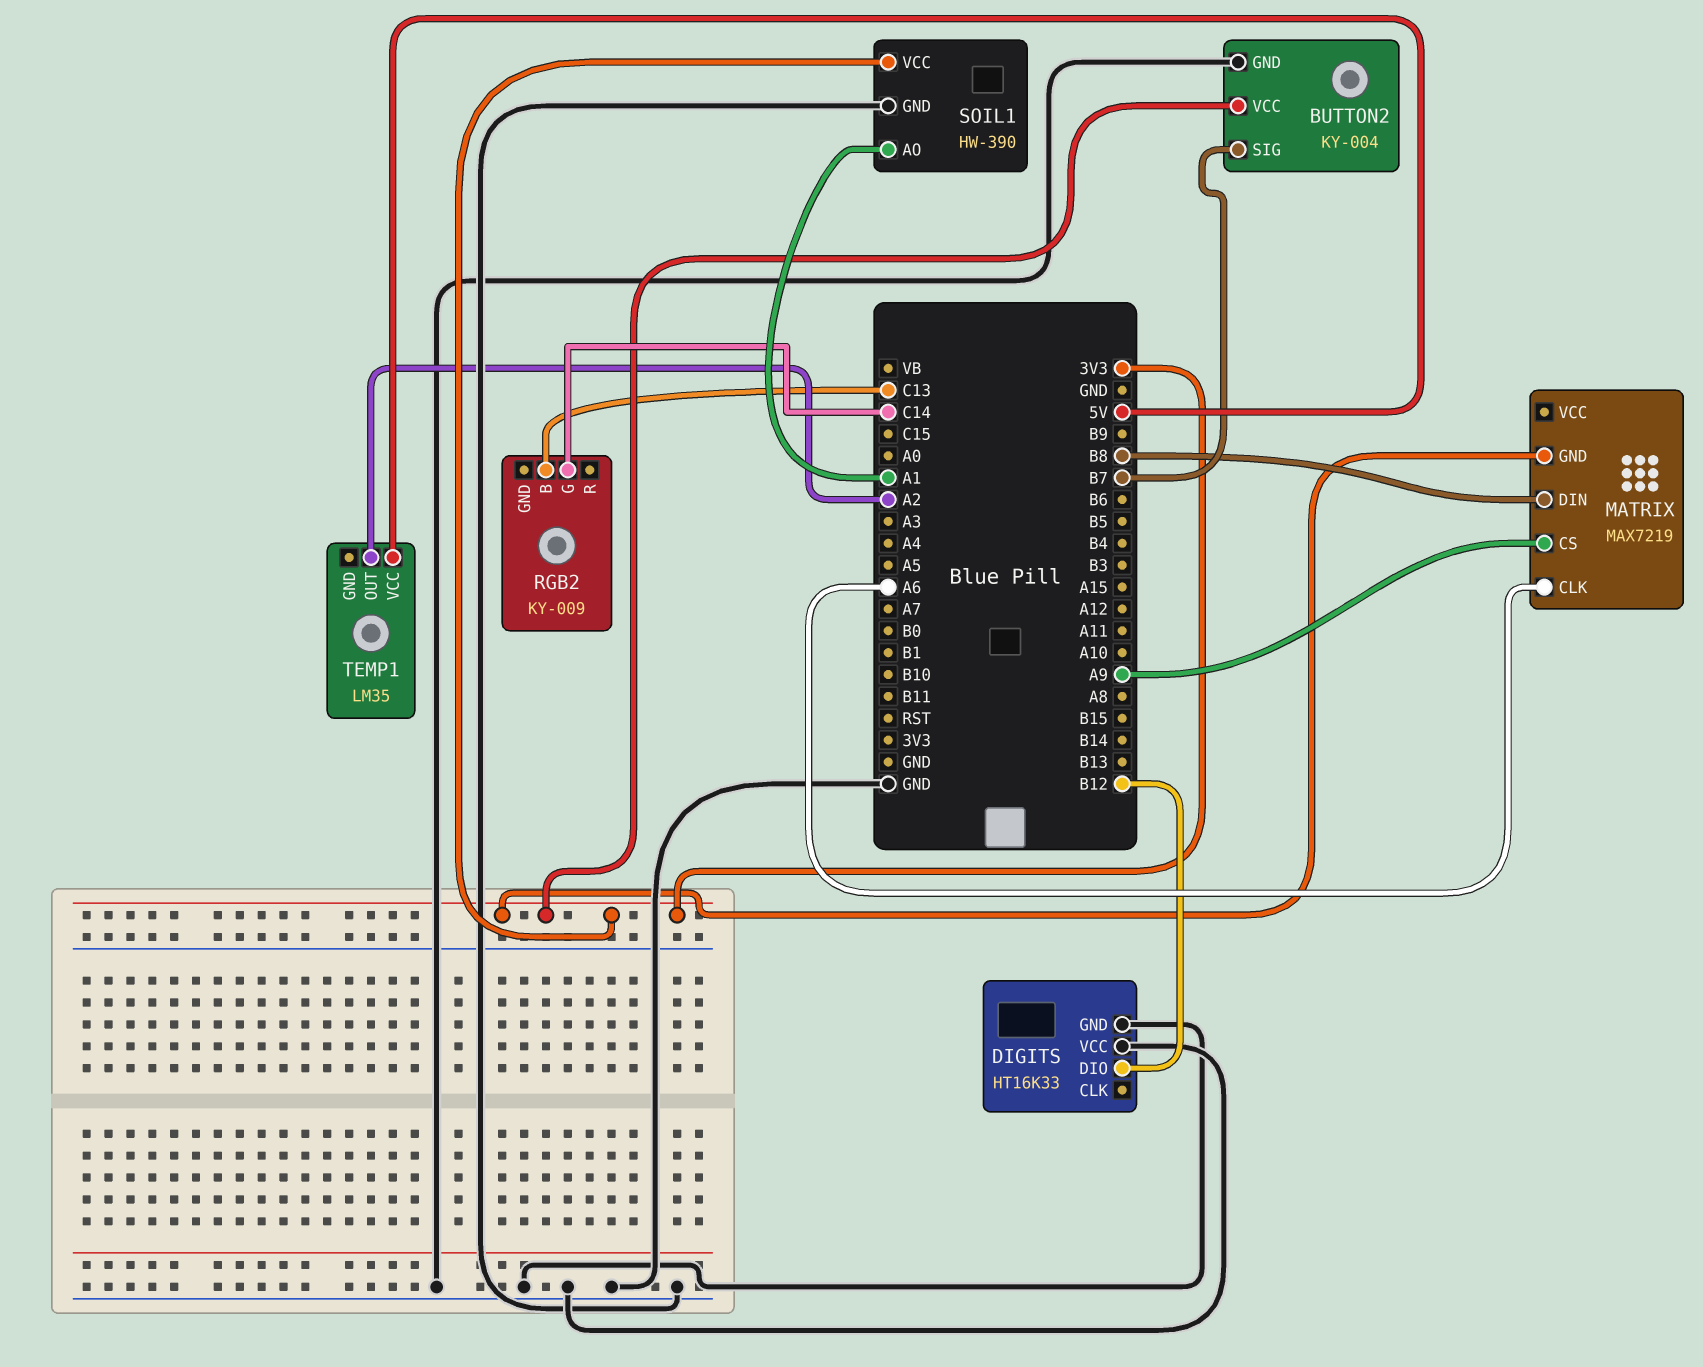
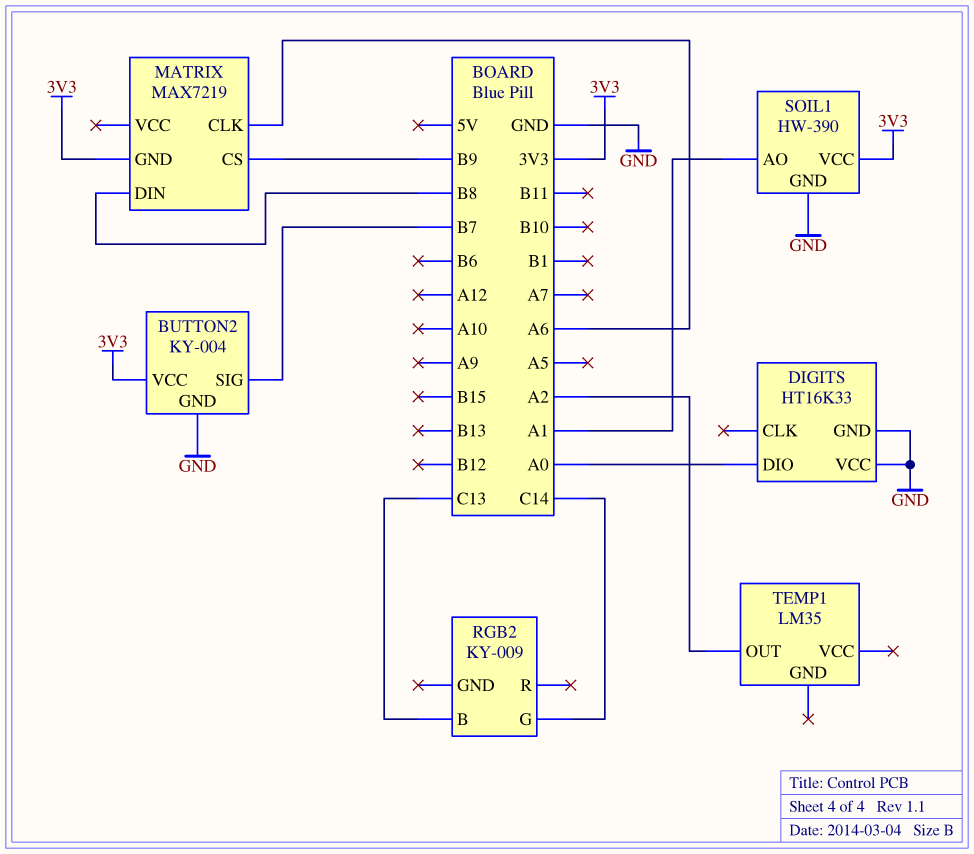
DIGITS pin DIO: B12 -> A0
MATRIX pin CS: A9 -> B9
TEMP1 pin VCC: 5V -> none

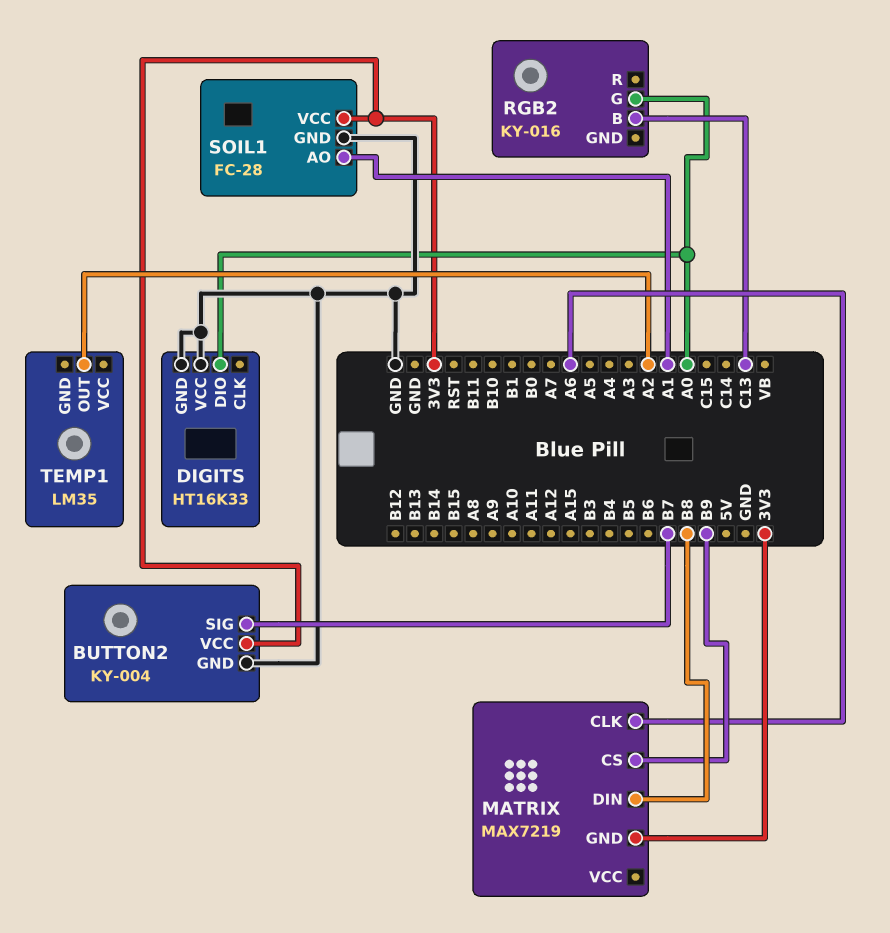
RGB2: KY-009 -> KY-016
RGB2 pin G: C14 -> A0
SOIL1: HW-390 -> FC-28

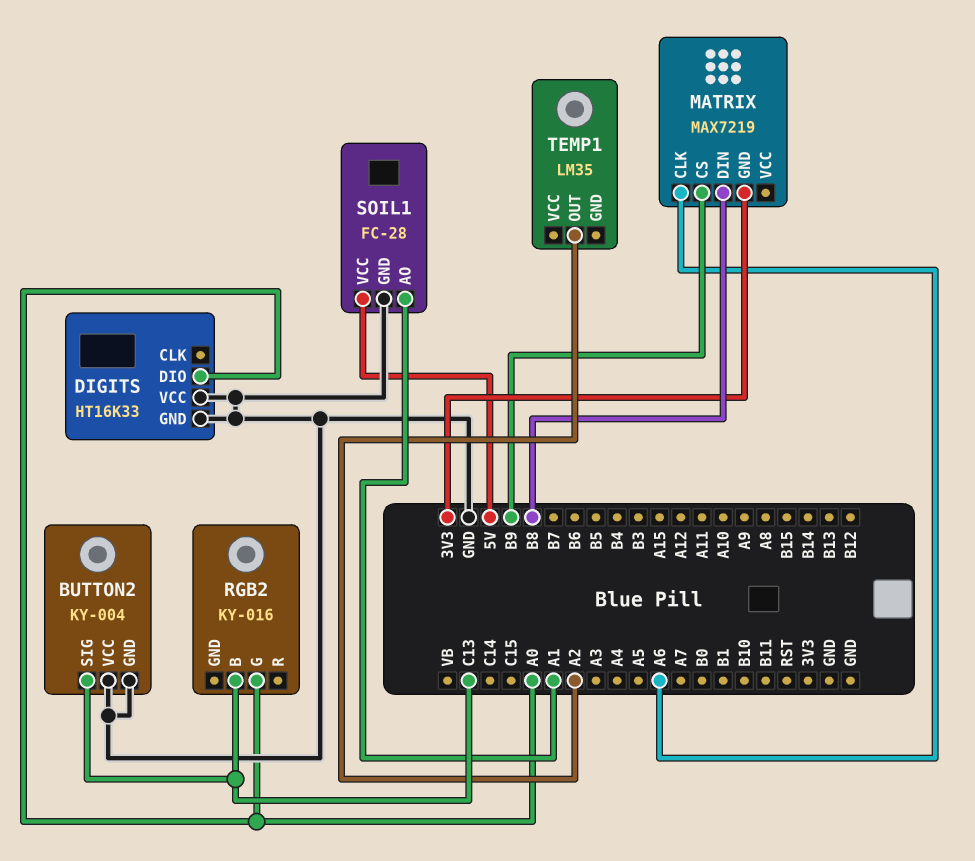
BUTTON2 pin SIG: B7 -> C13
BUTTON2 pin VCC: 3V3 -> GND
SOIL1 pin VCC: 3V3 -> 5V

